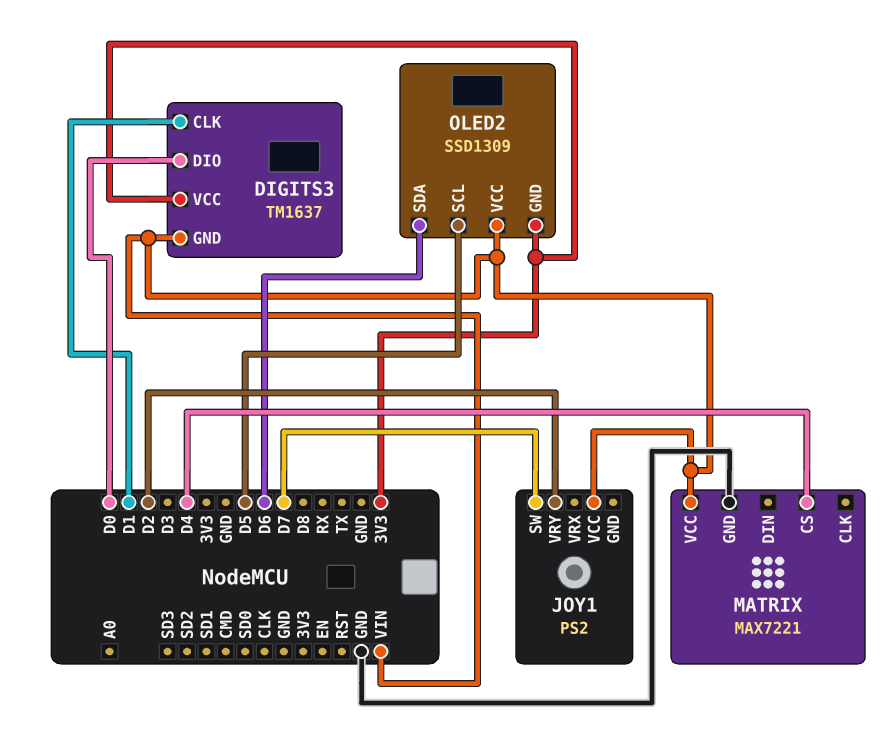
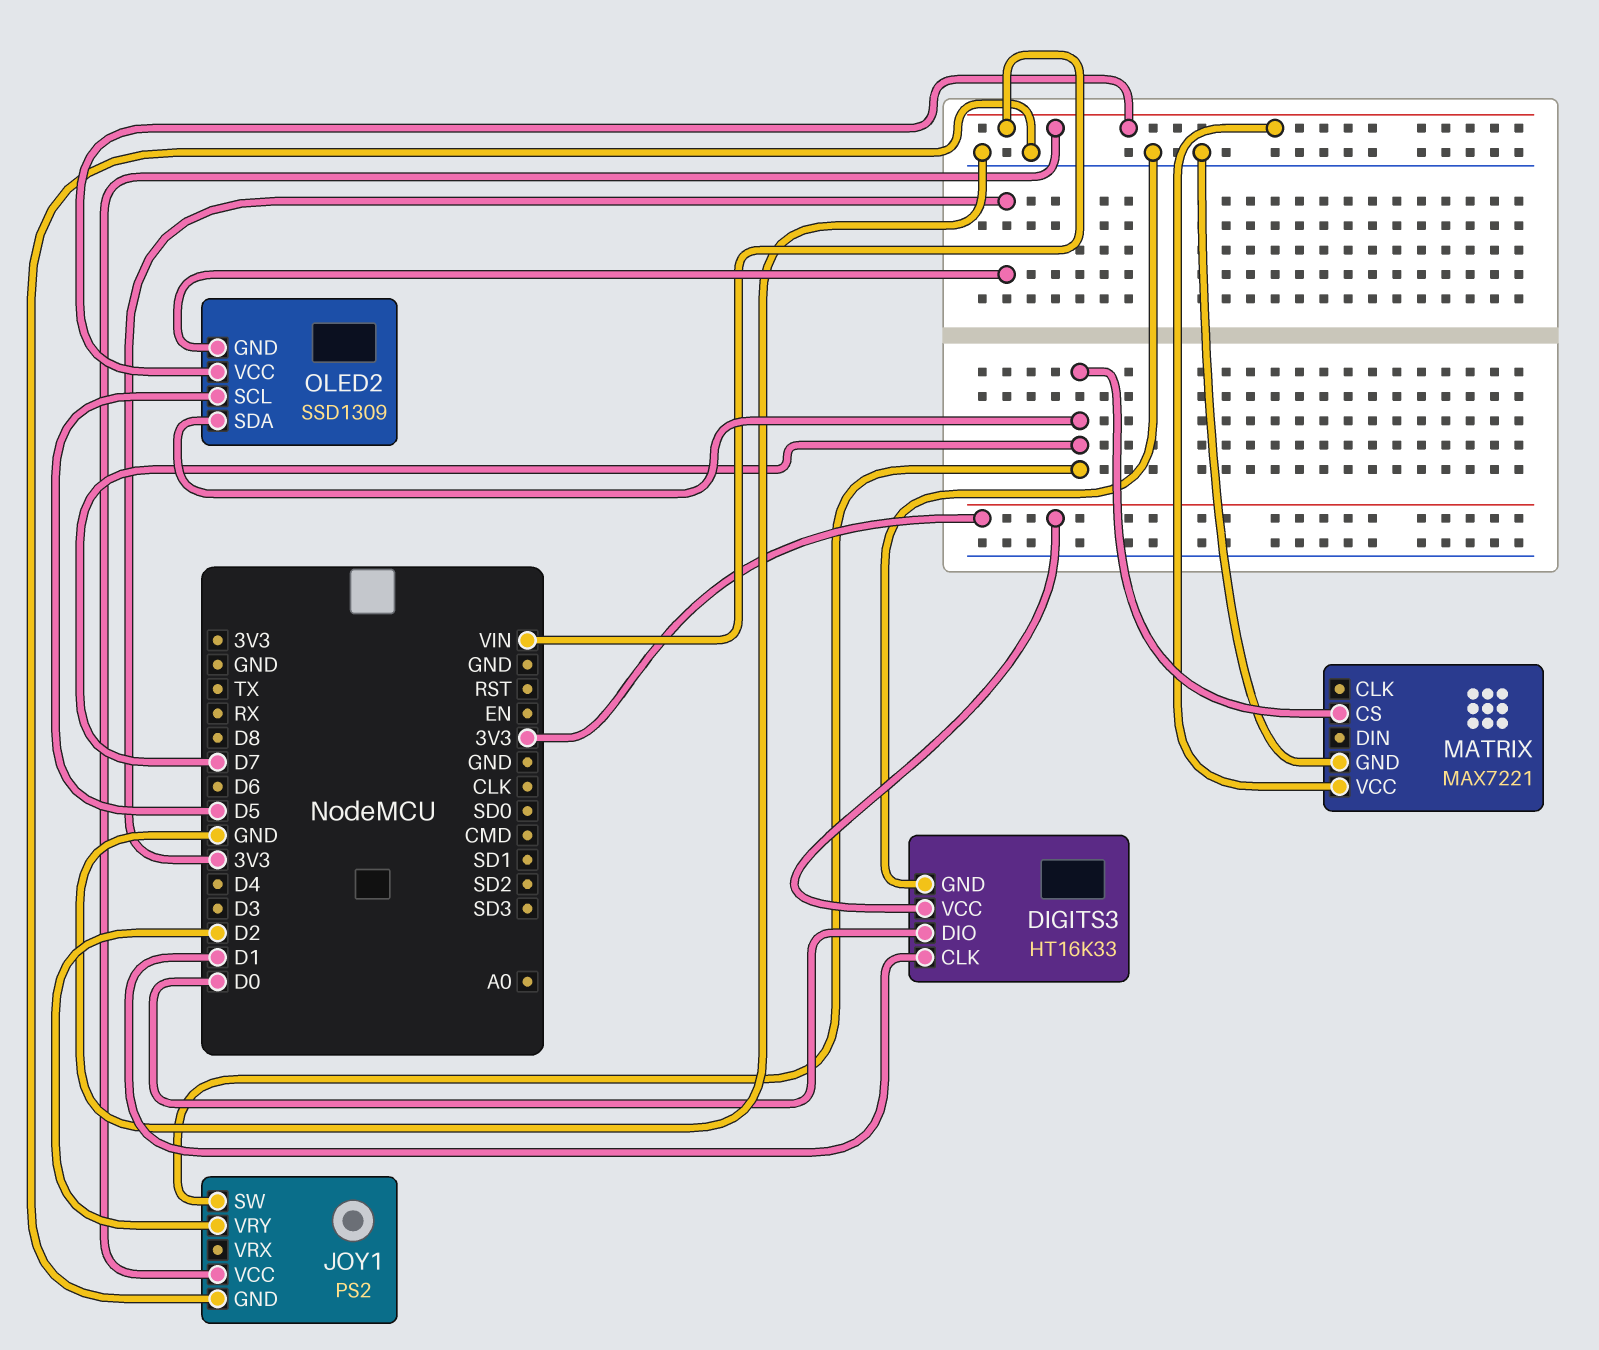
DIGITS3: TM1637 -> HT16K33
DIGITS3 pin GND: VIN -> GND
JOY1 pin GND: none -> GND
MATRIX pin CS: D4 -> D7
OLED2 pin SDA: D6 -> D7

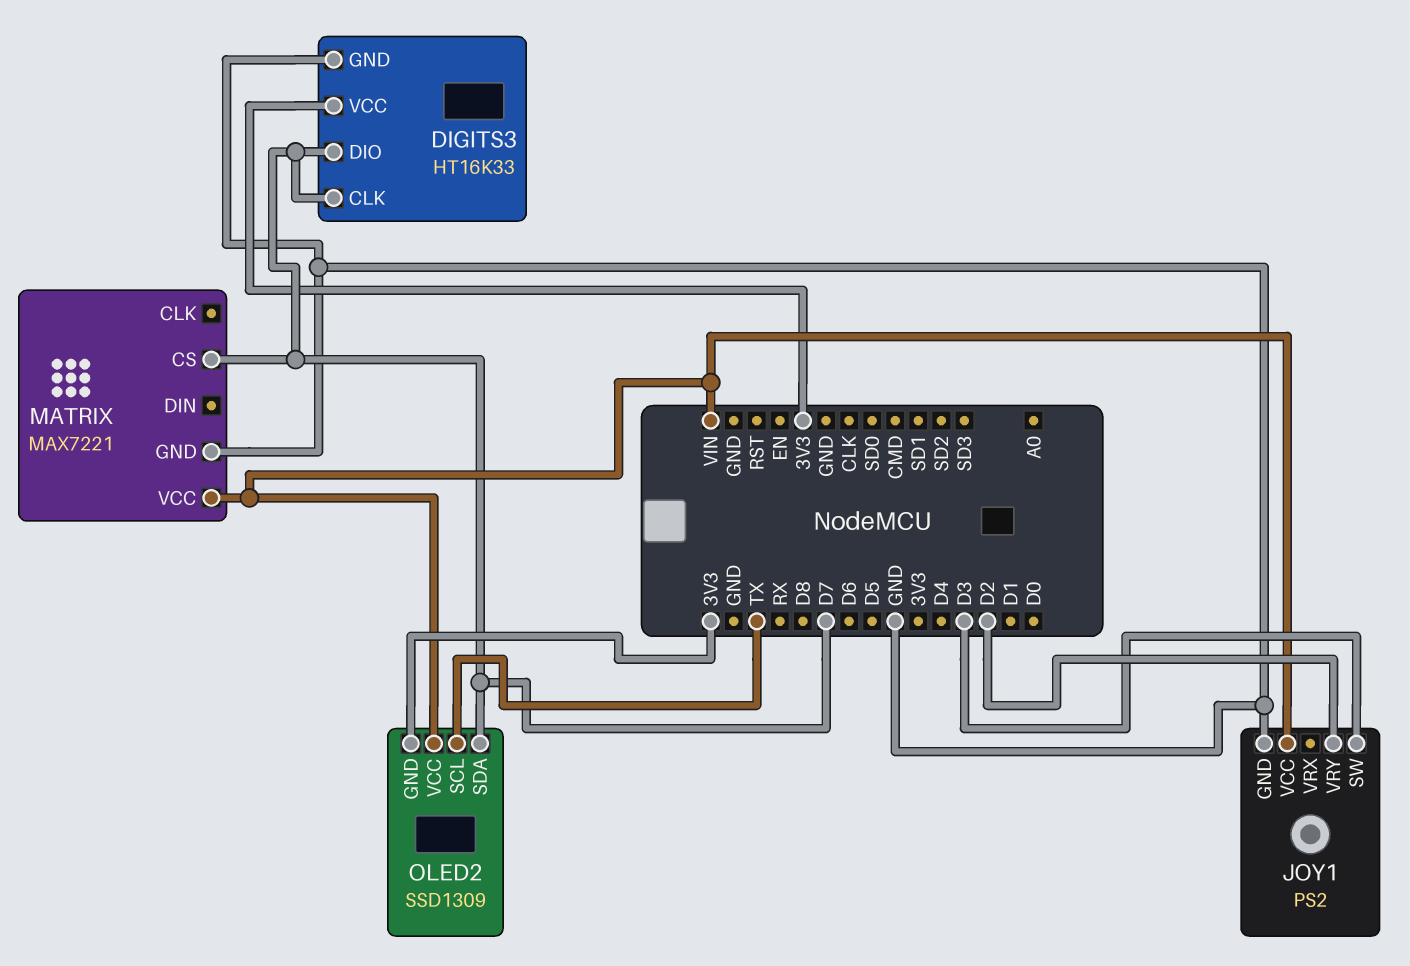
DIGITS3 pin CLK: D1 -> D7
DIGITS3 pin DIO: D0 -> D7
JOY1 pin SW: D7 -> D3
OLED2 pin SCL: D5 -> TX

